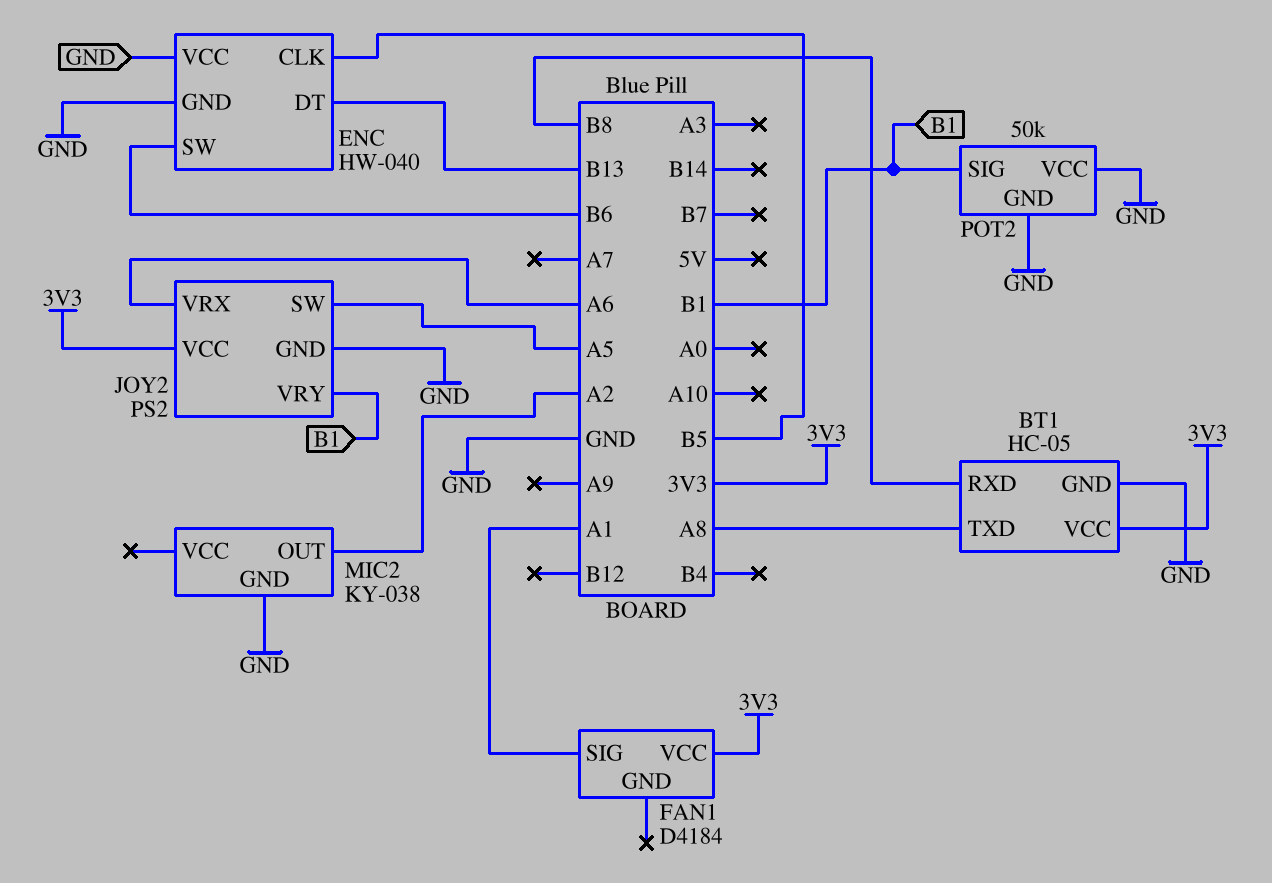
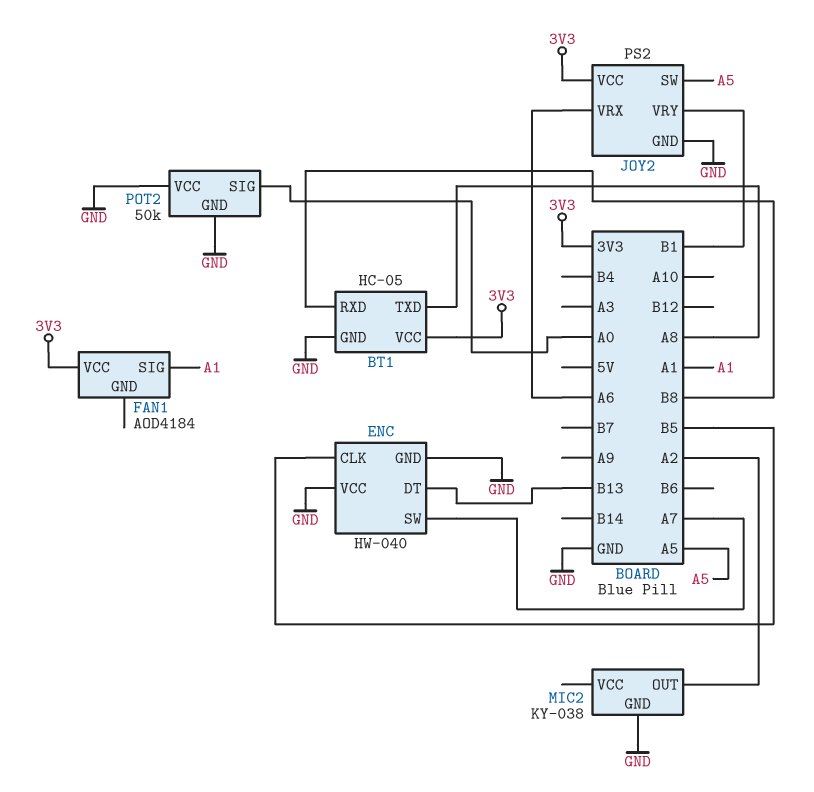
ENC pin SW: B6 -> A7
FAN1: D4184 -> AOD4184
POT2 pin SIG: B1 -> A0

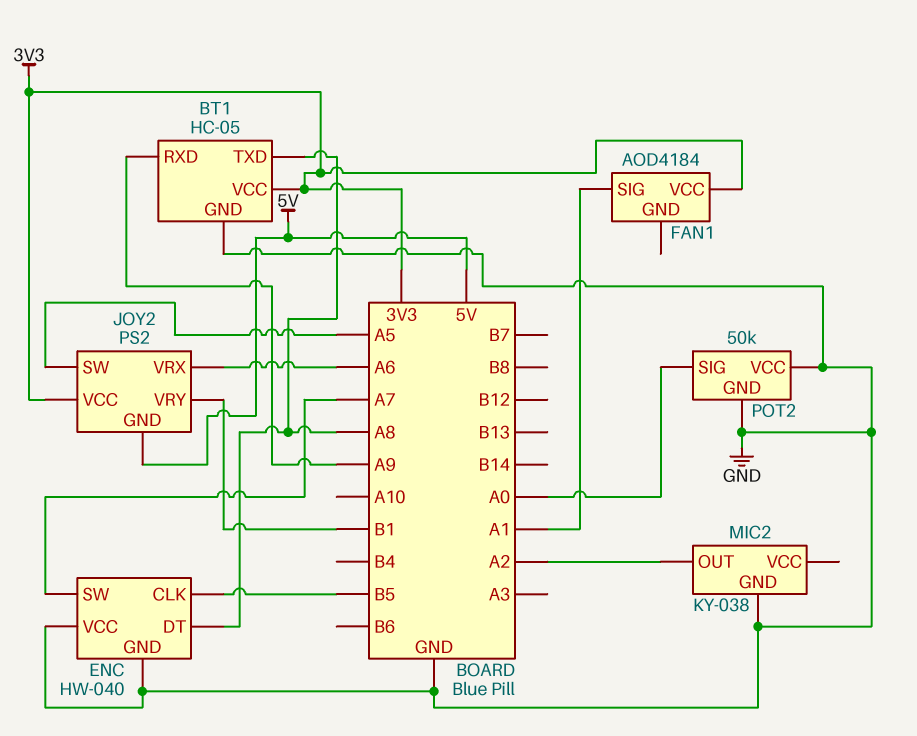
BT1 pin RXD: B8 -> A9
ENC pin DT: B13 -> A8
JOY2 pin GND: GND -> 5V

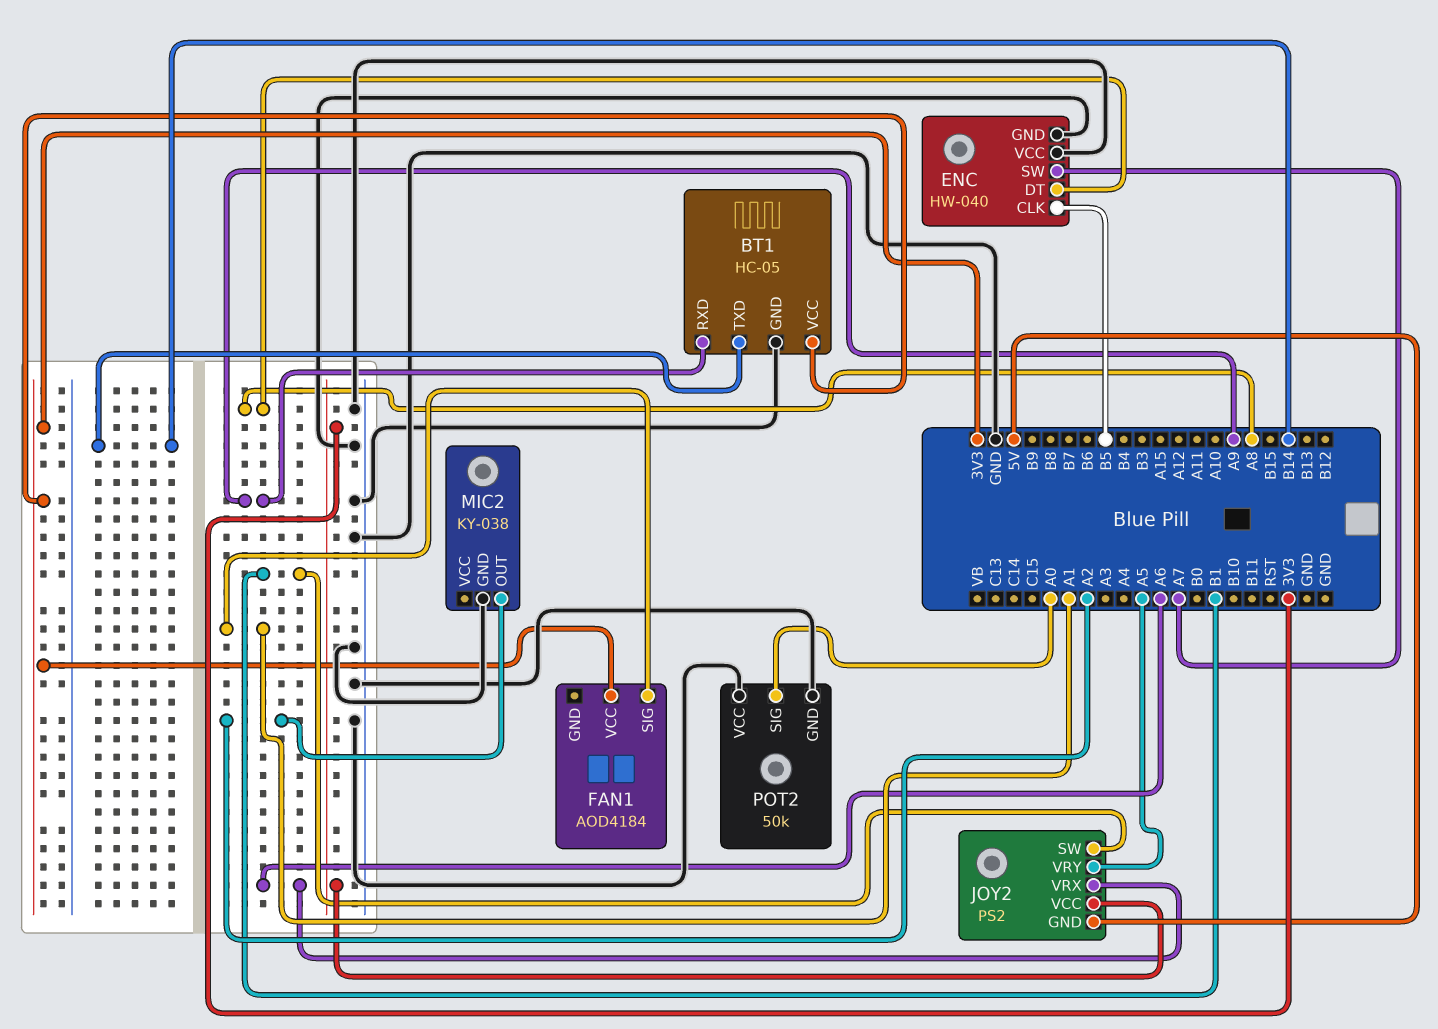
BT1 pin TXD: A8 -> B14
JOY2 pin SW: A5 -> B1
JOY2 pin VRY: B1 -> A5

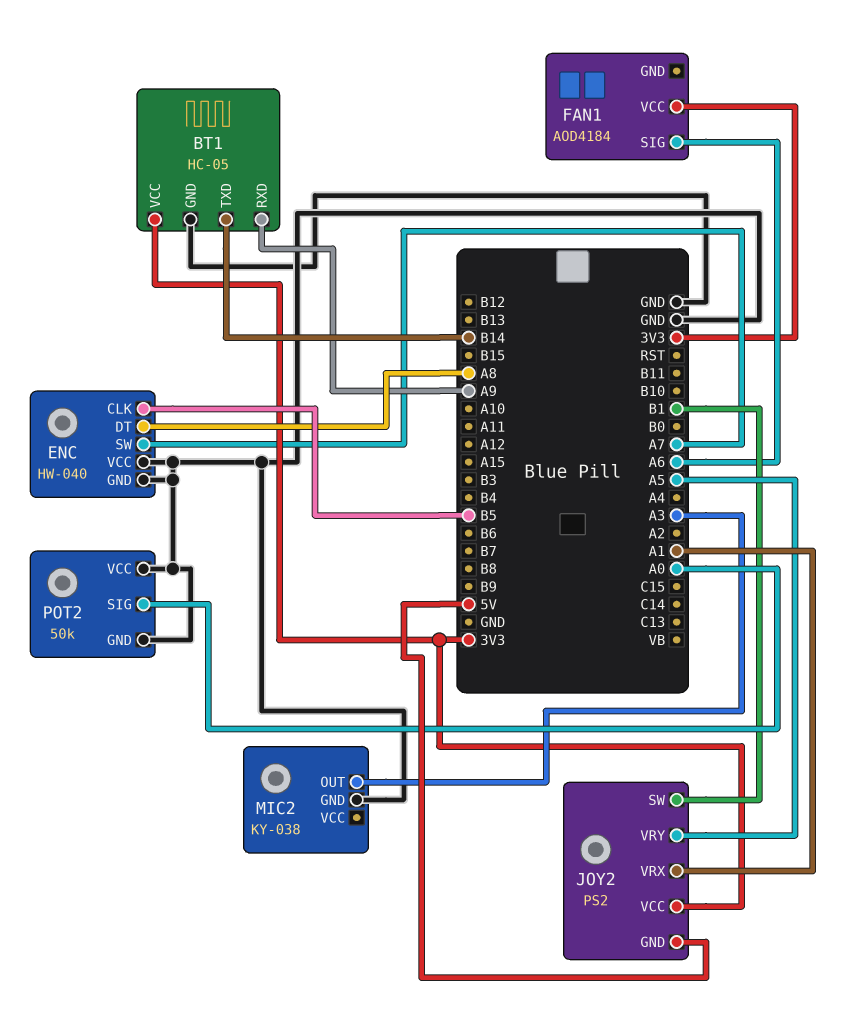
FAN1 pin SIG: A1 -> A6
JOY2 pin VRX: A6 -> A1
MIC2 pin OUT: A2 -> A3

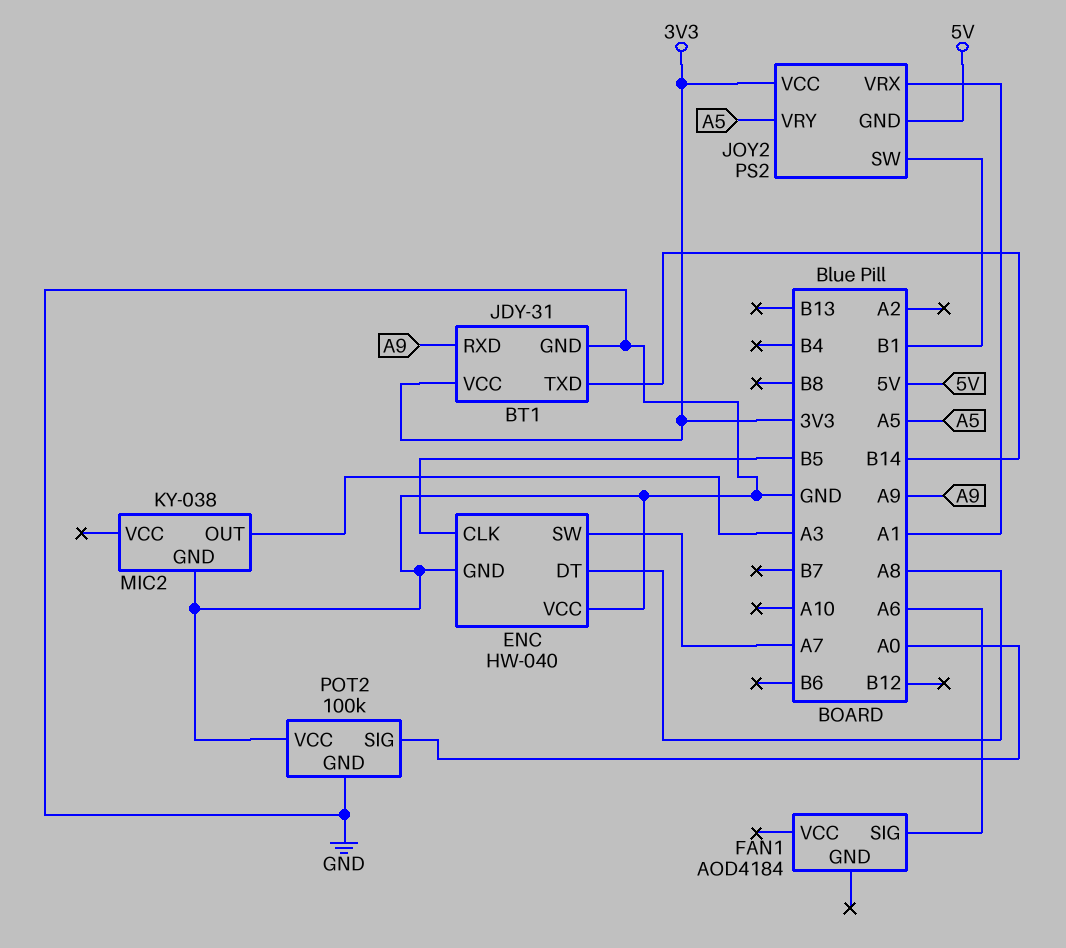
BT1: HC-05 -> JDY-31
FAN1 pin VCC: 3V3 -> none
POT2: 50k -> 100k

